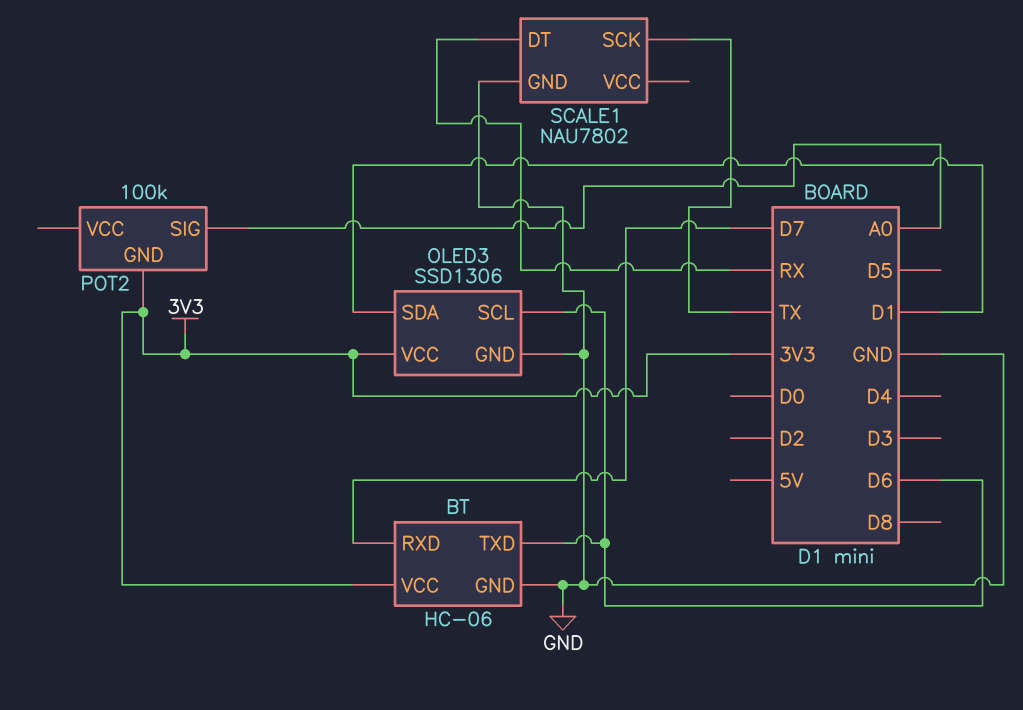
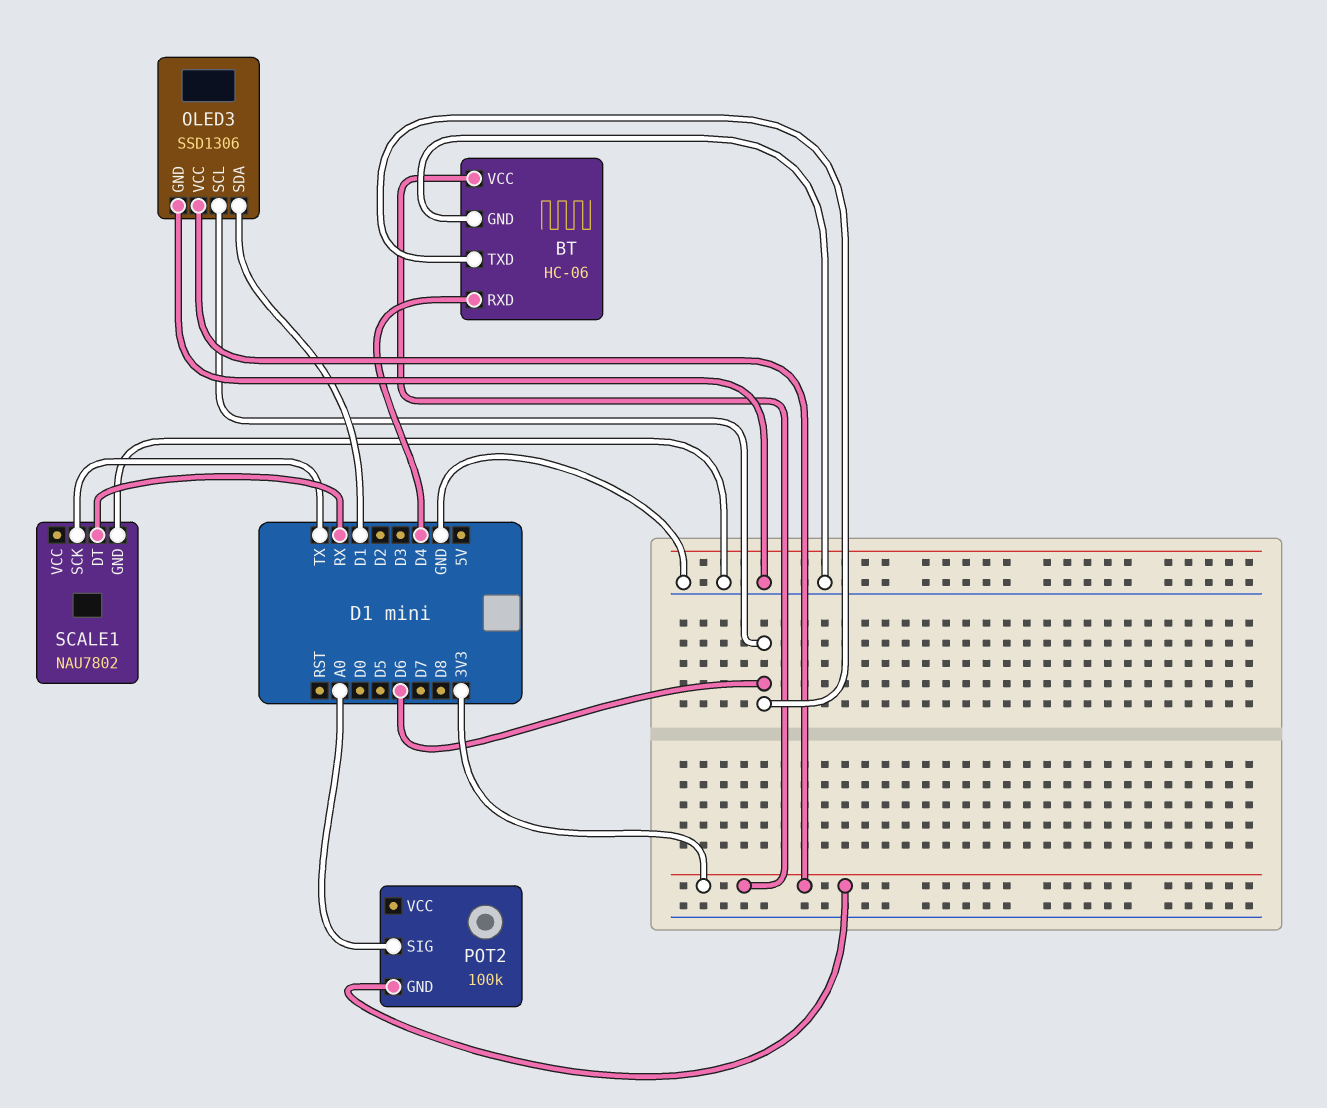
BT pin RXD: D7 -> D4

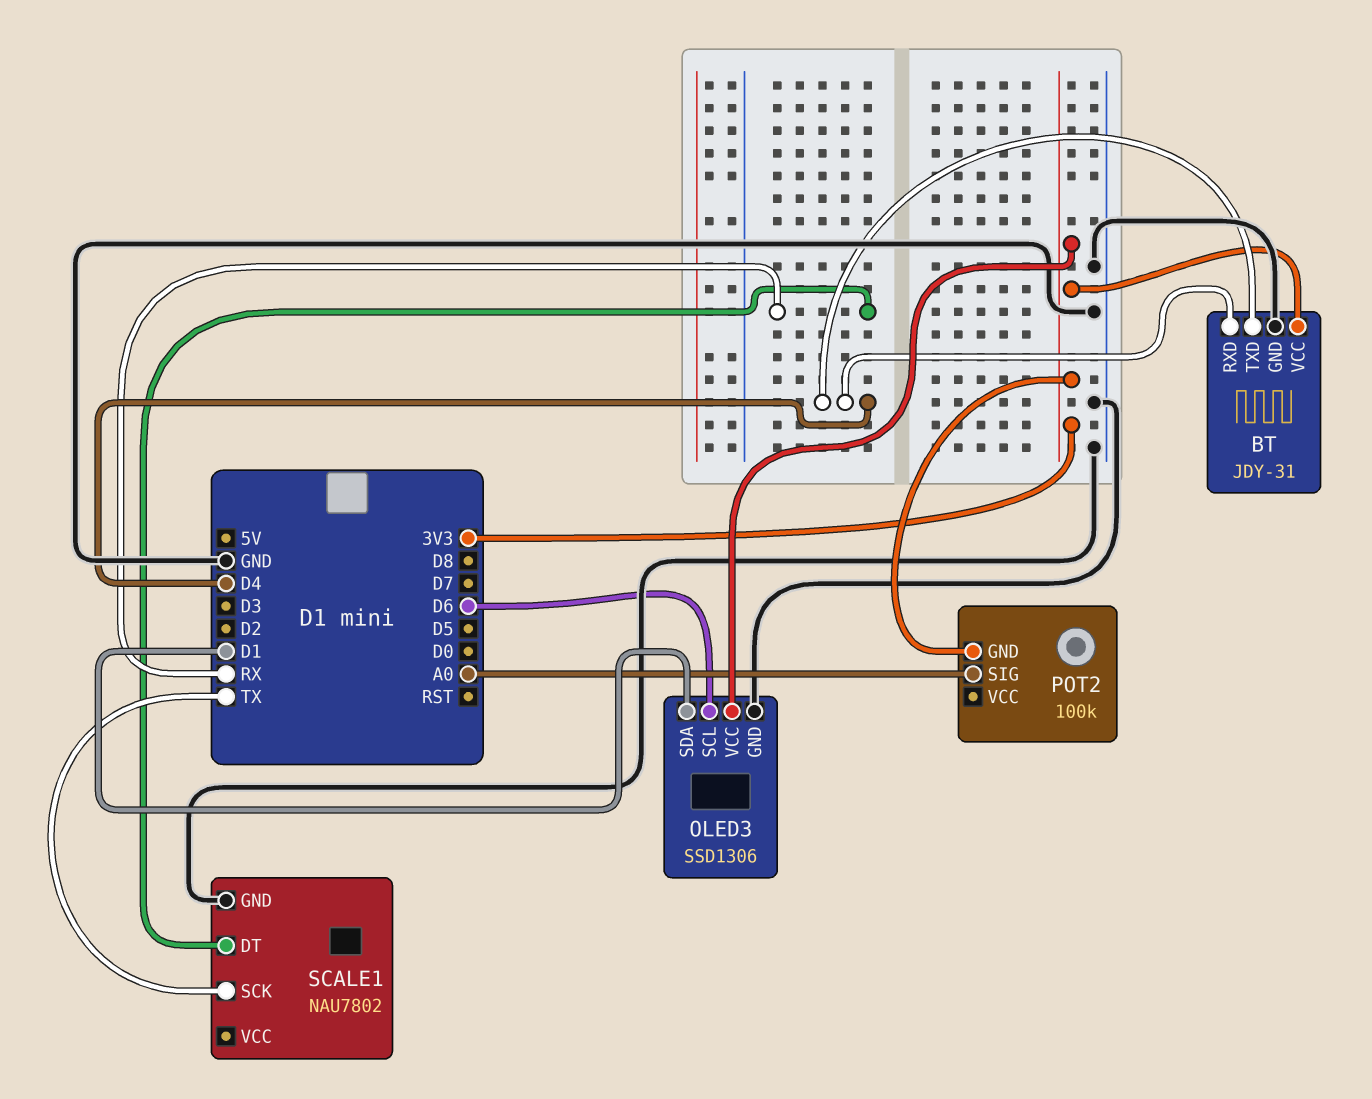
BT: HC-06 -> JDY-31
BT pin TXD: D6 -> D4

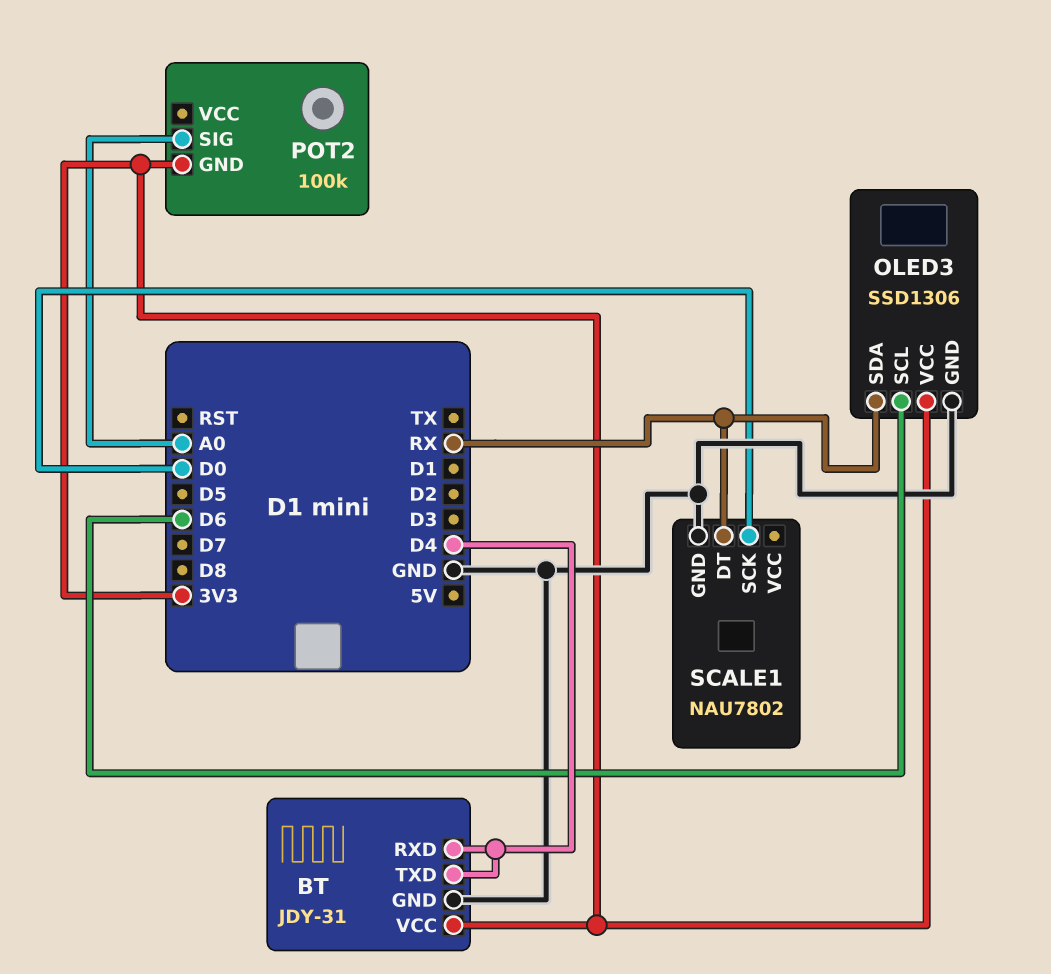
OLED3 pin SDA: D1 -> RX
SCALE1 pin SCK: TX -> D0

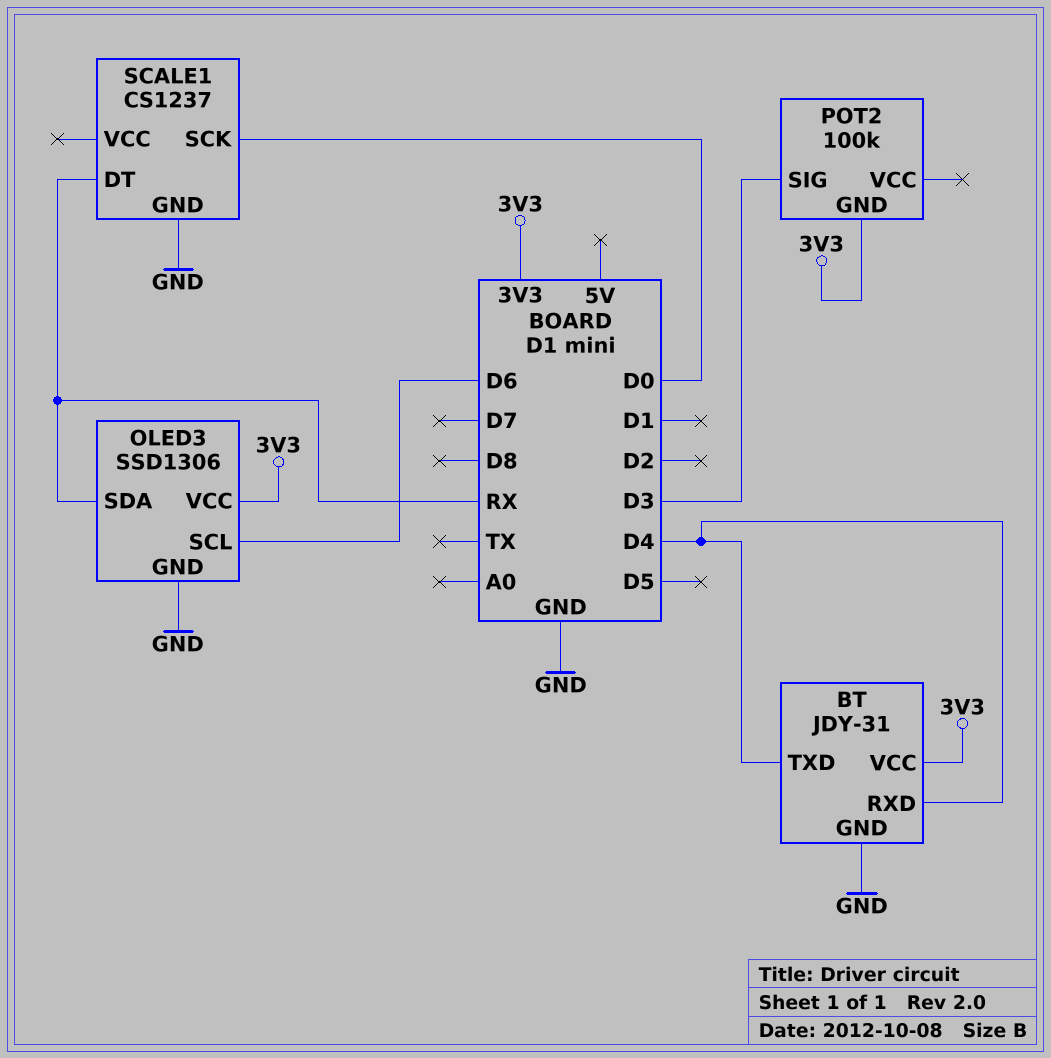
POT2 pin SIG: A0 -> D3
SCALE1: NAU7802 -> CS1237

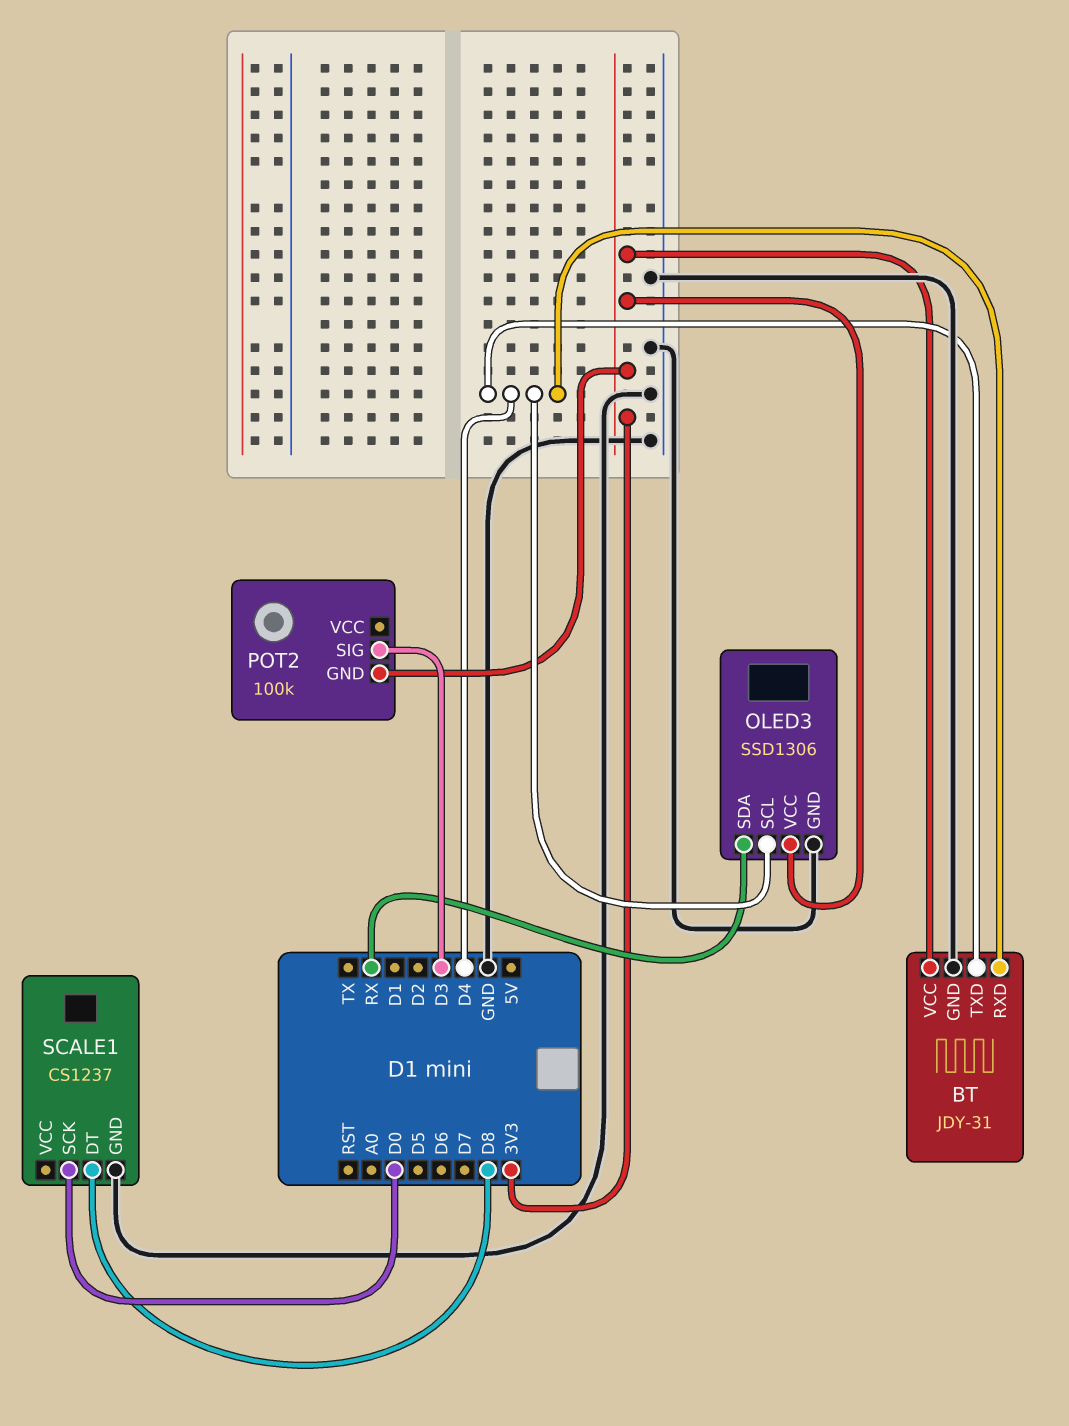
OLED3 pin SCL: D6 -> D4
SCALE1 pin DT: RX -> D8

